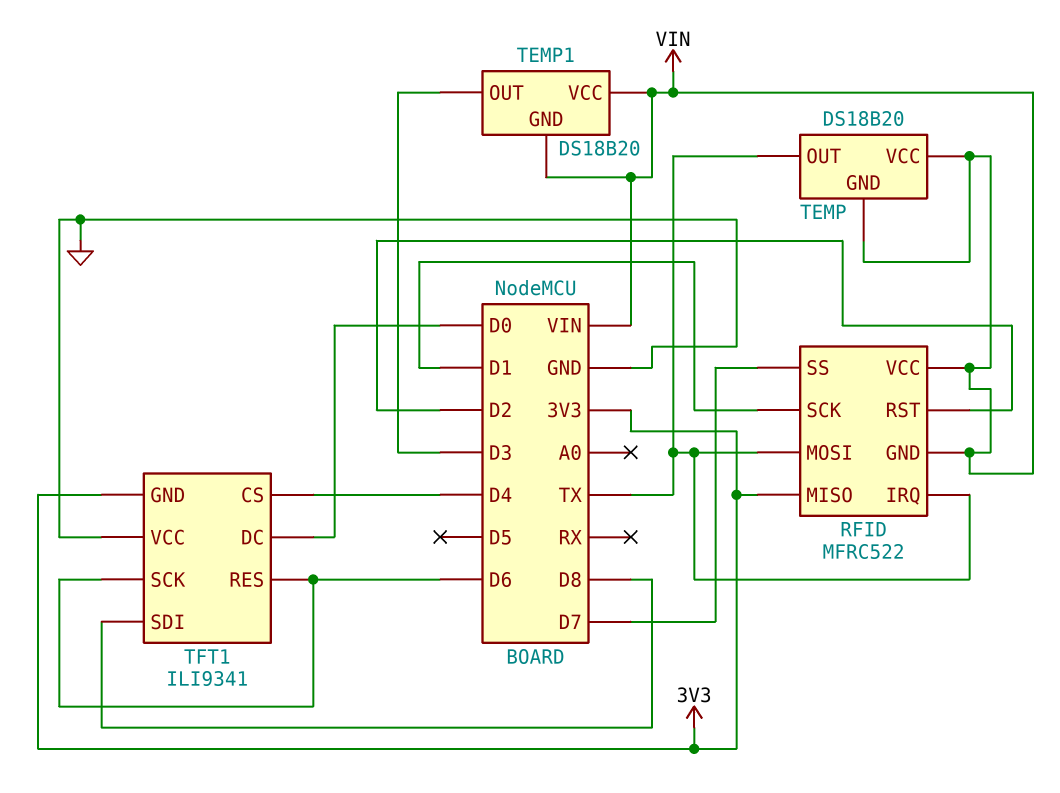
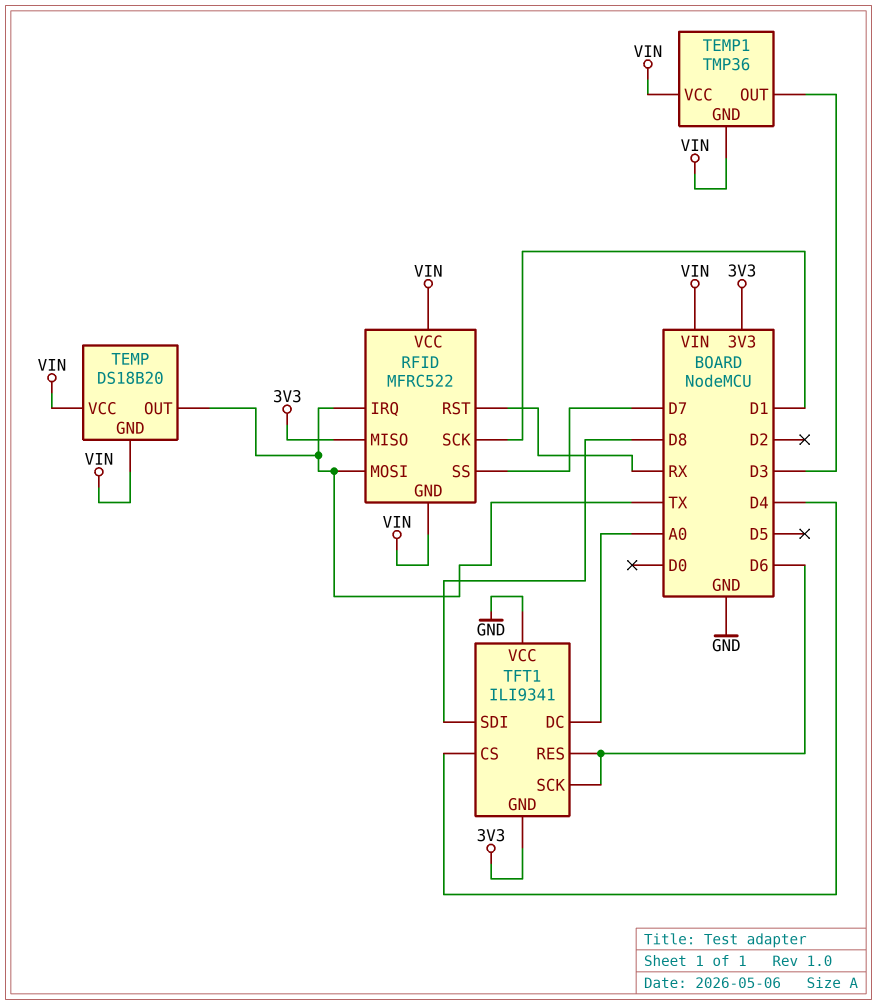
RFID pin RST: D2 -> RX
TEMP1: DS18B20 -> TMP36
TFT1 pin DC: D0 -> A0

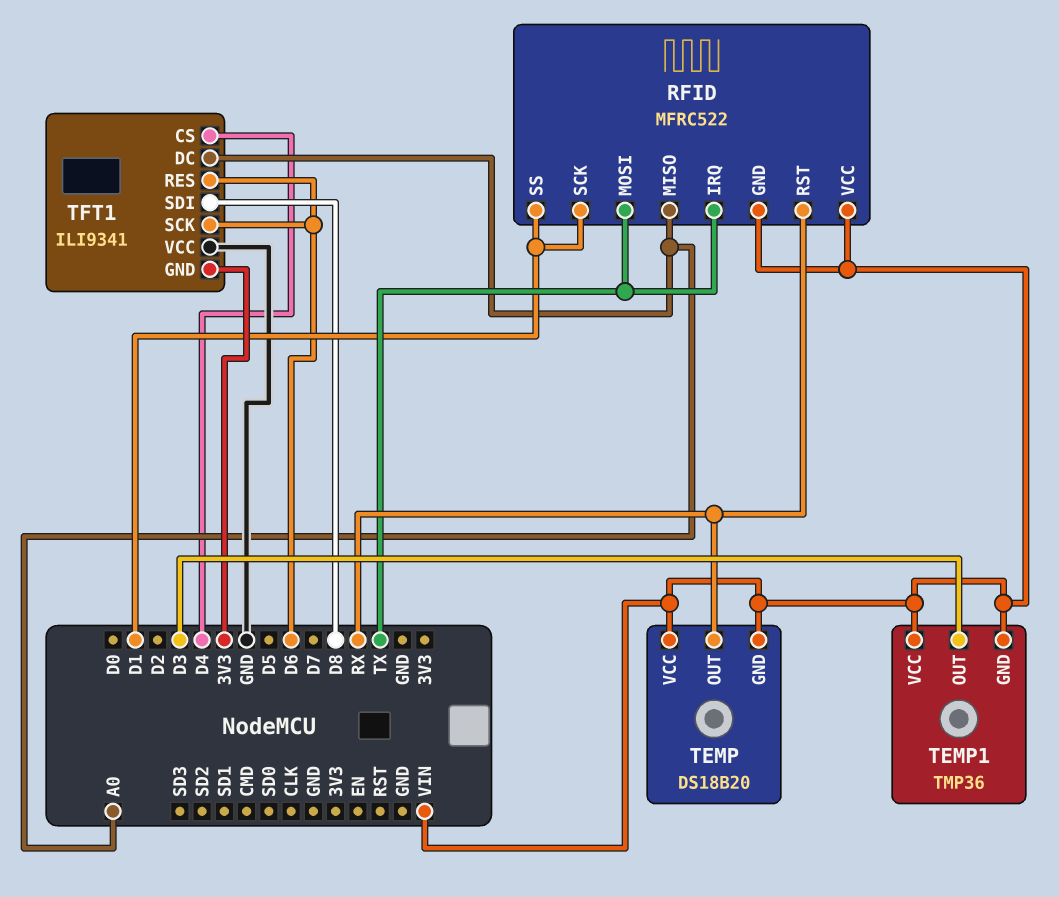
RFID pin MISO: 3V3 -> A0
RFID pin SS: D7 -> D1
TEMP pin OUT: TX -> RX

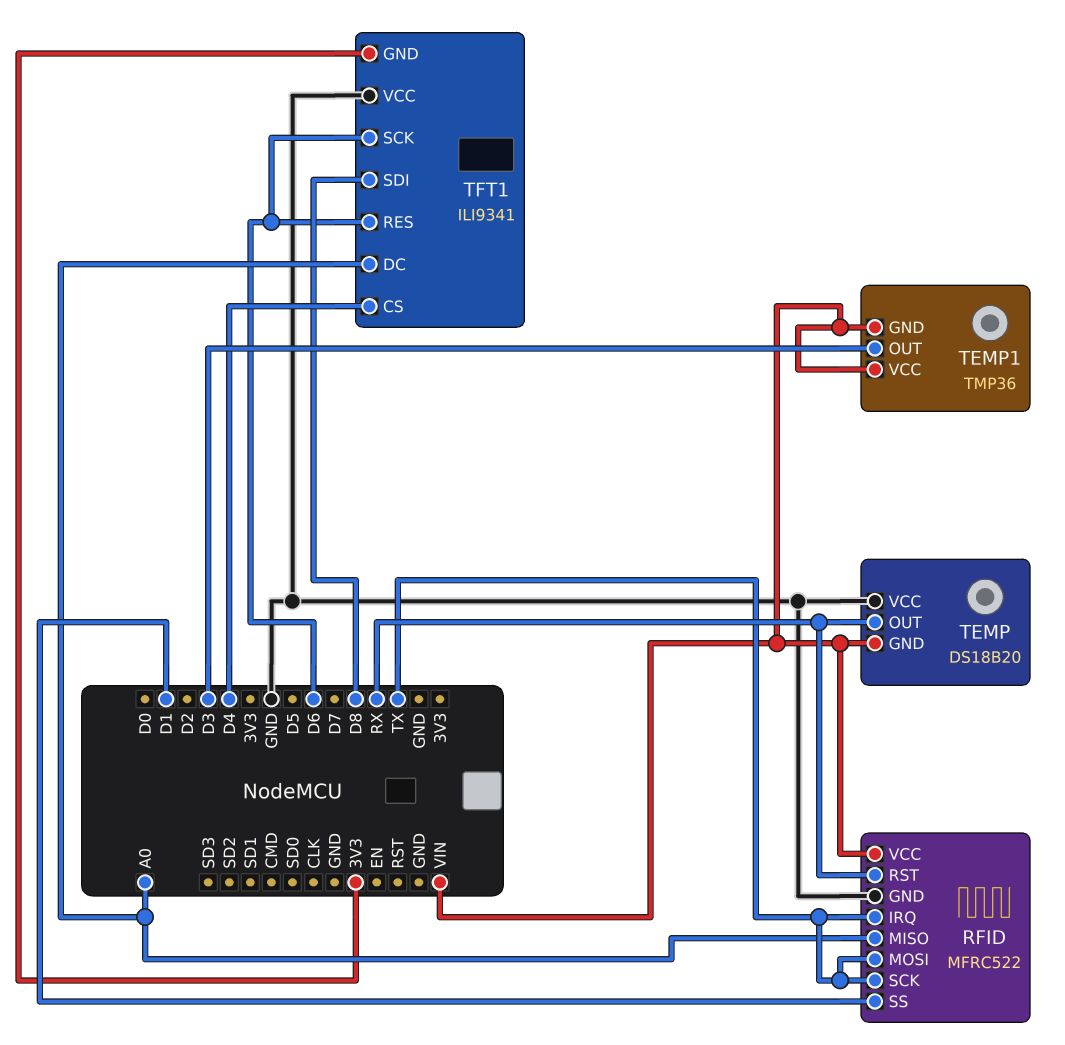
RFID pin GND: VIN -> GND
RFID pin SCK: D1 -> TX
TEMP pin VCC: VIN -> GND

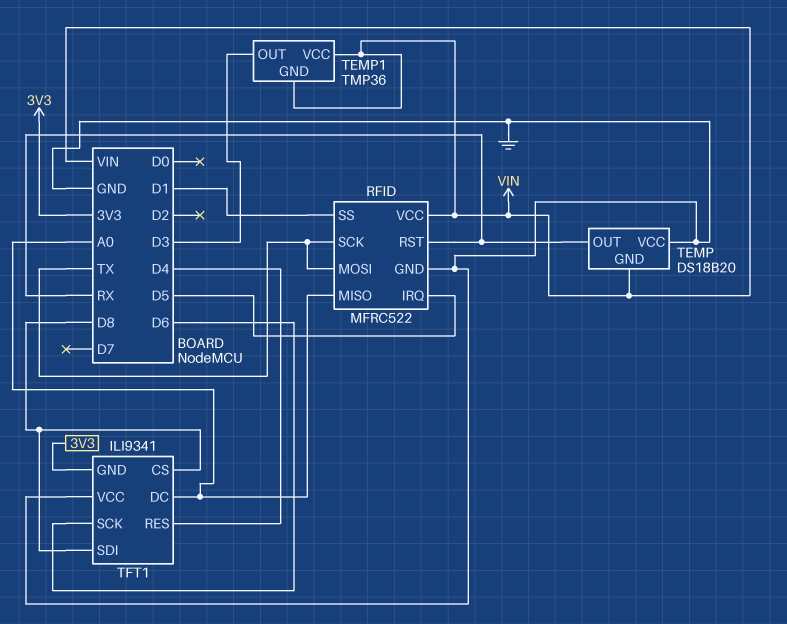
RFID pin IRQ: TX -> D5
TFT1 pin CS: D4 -> D8
TFT1 pin RES: D6 -> D4

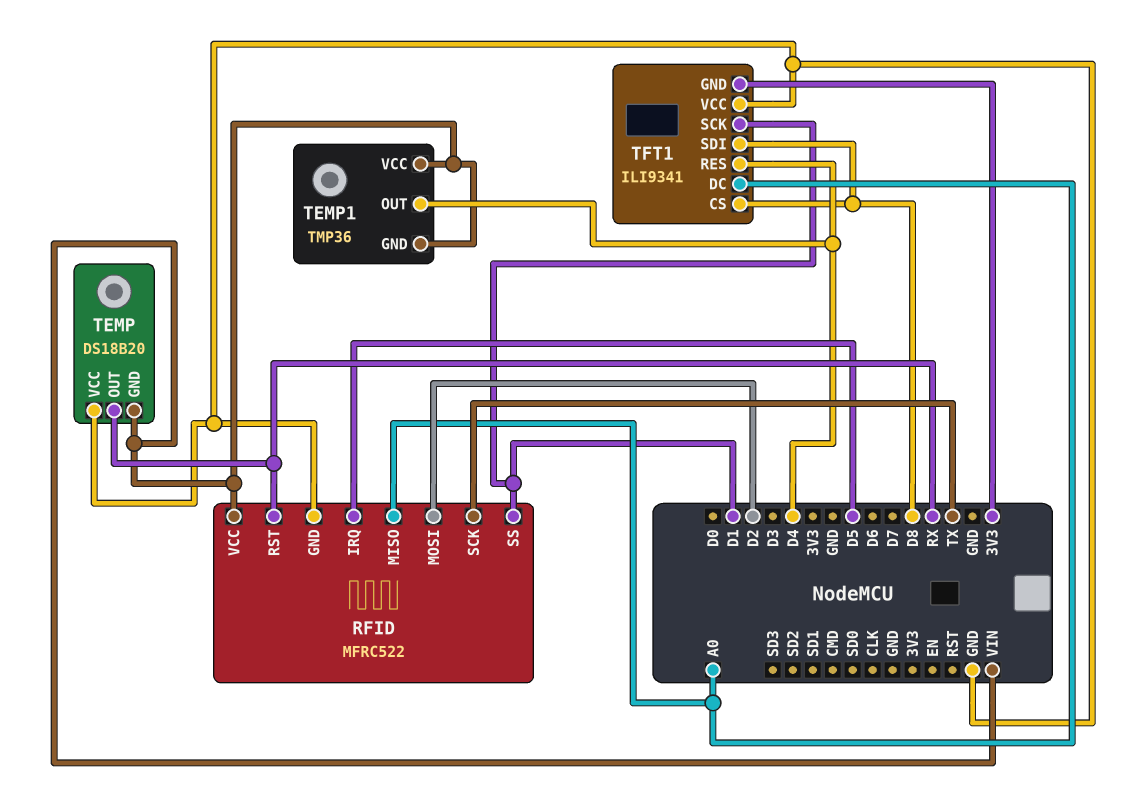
RFID pin MOSI: TX -> D2
TEMP1 pin OUT: D3 -> D4
TFT1 pin SCK: D6 -> D1

